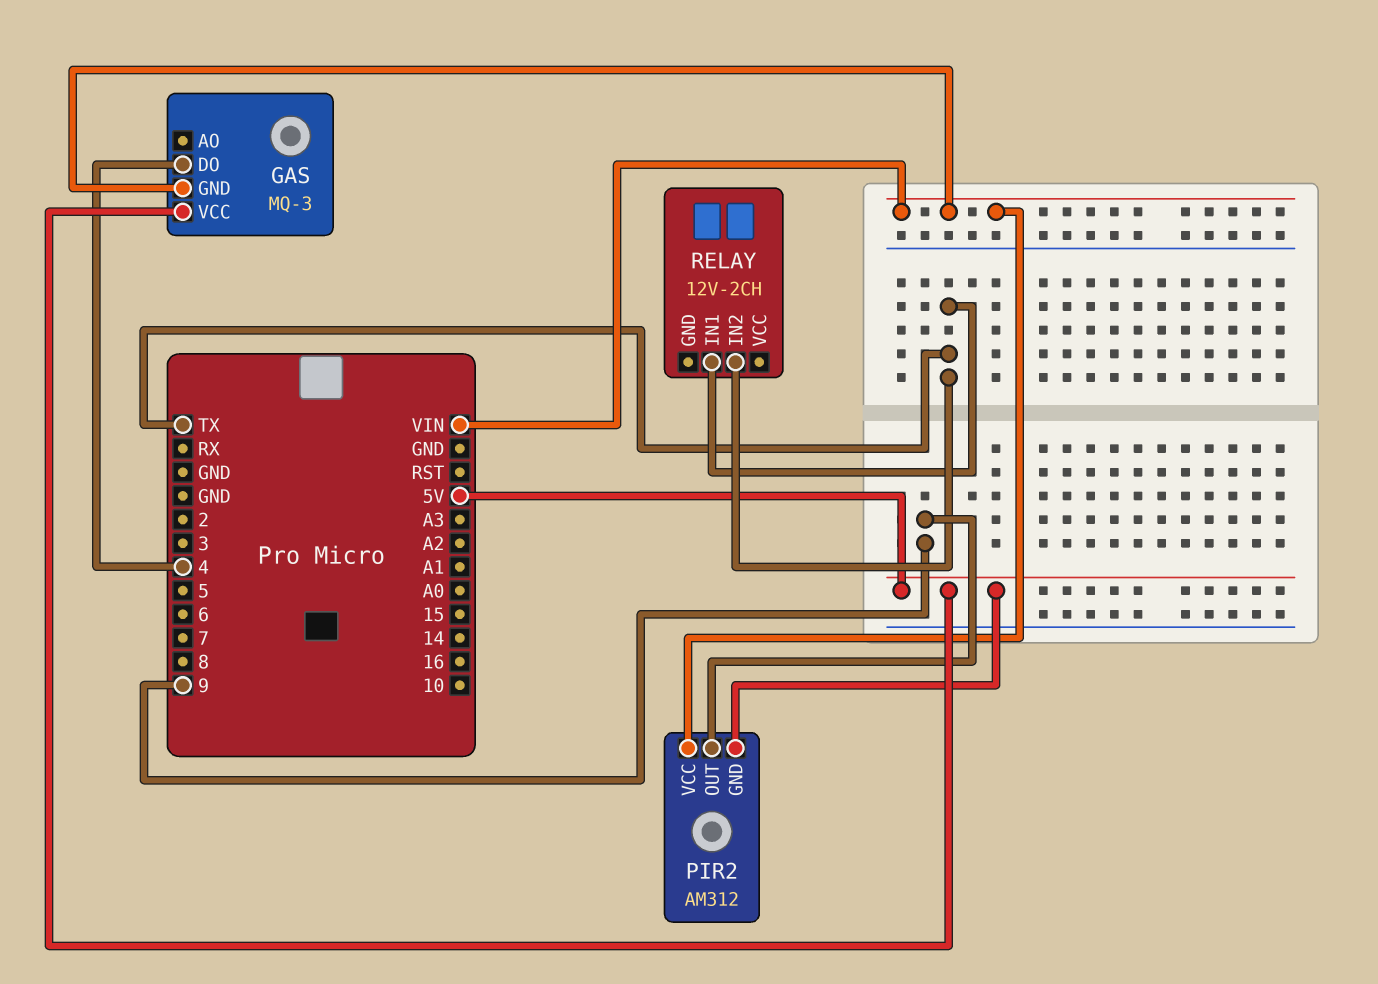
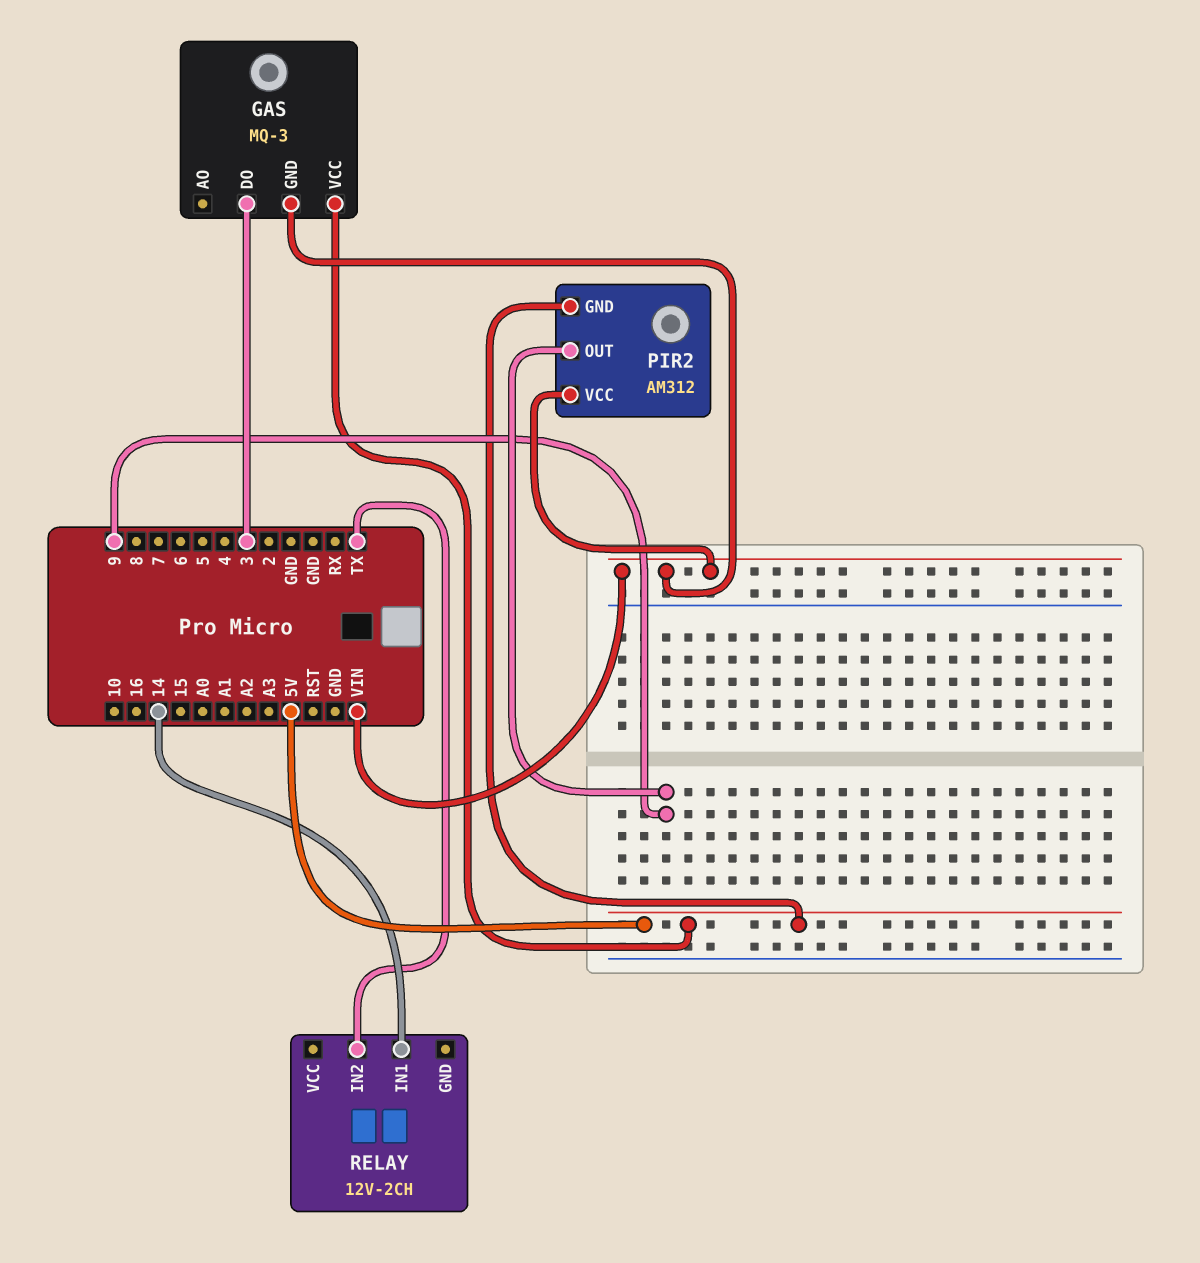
GAS pin DO: 4 -> 3
RELAY pin IN1: TX -> 14

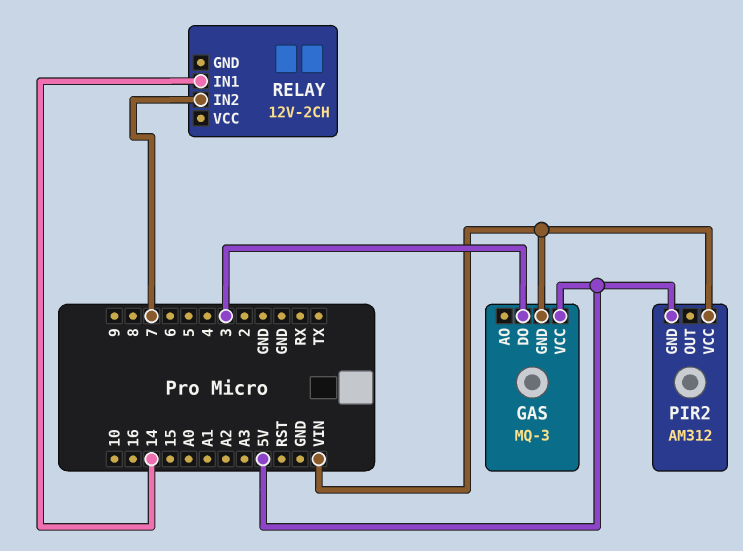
PIR2 pin OUT: 9 -> none
RELAY pin IN2: TX -> 7

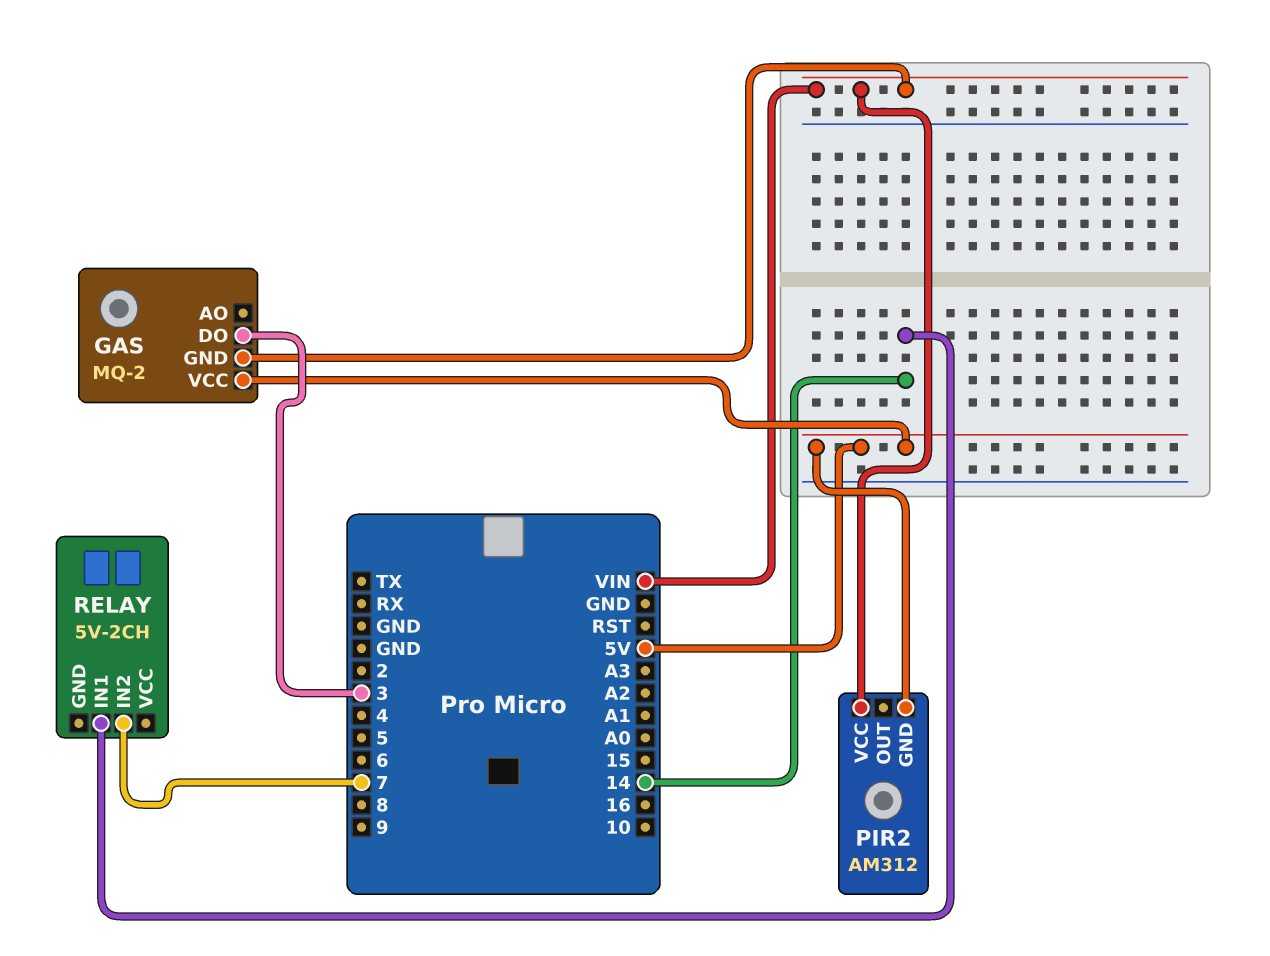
GAS: MQ-3 -> MQ-2
RELAY: 12V-2CH -> 5V-2CH

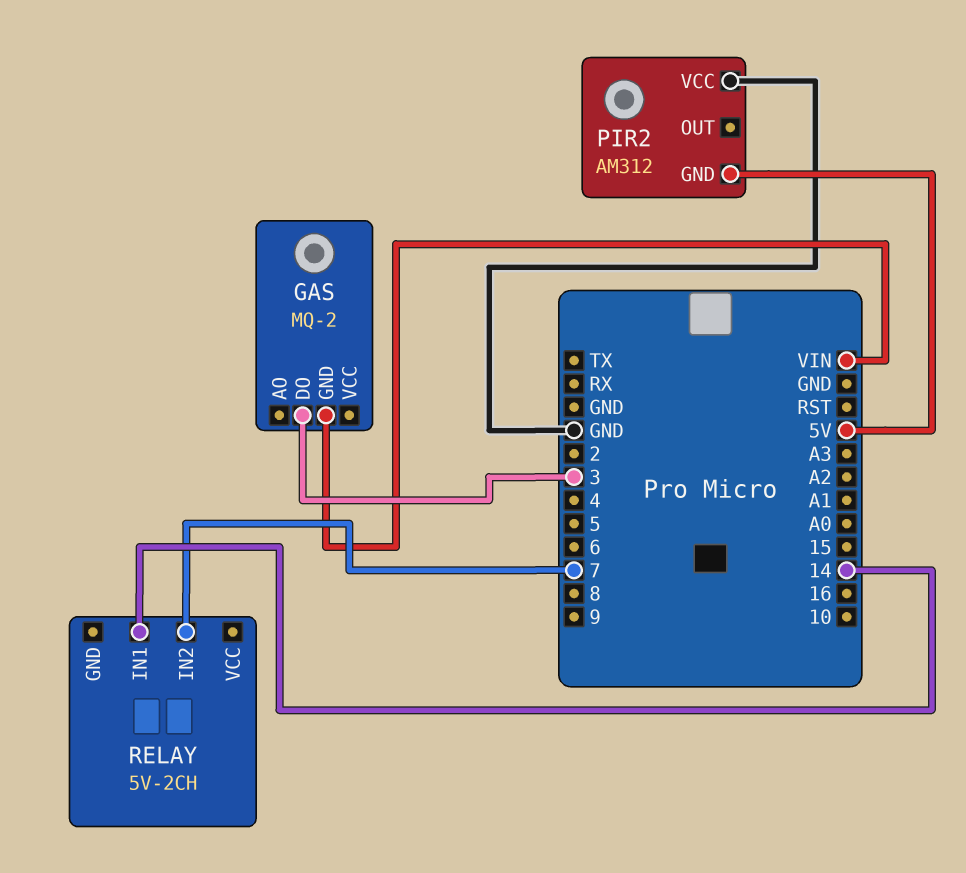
GAS pin VCC: 5V -> none
PIR2 pin VCC: VIN -> GND

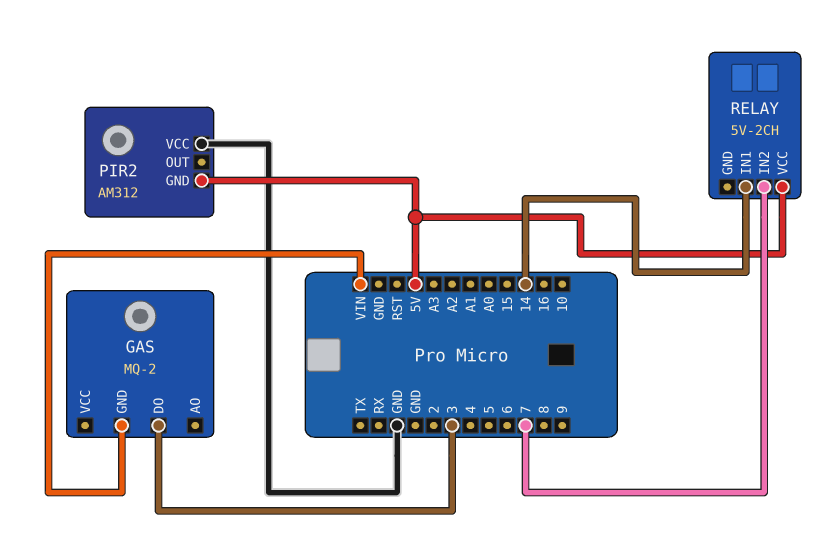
RELAY pin VCC: none -> 5V

